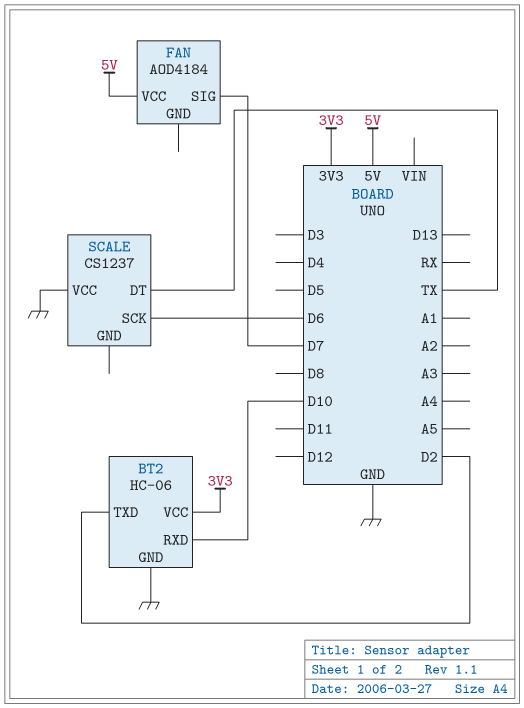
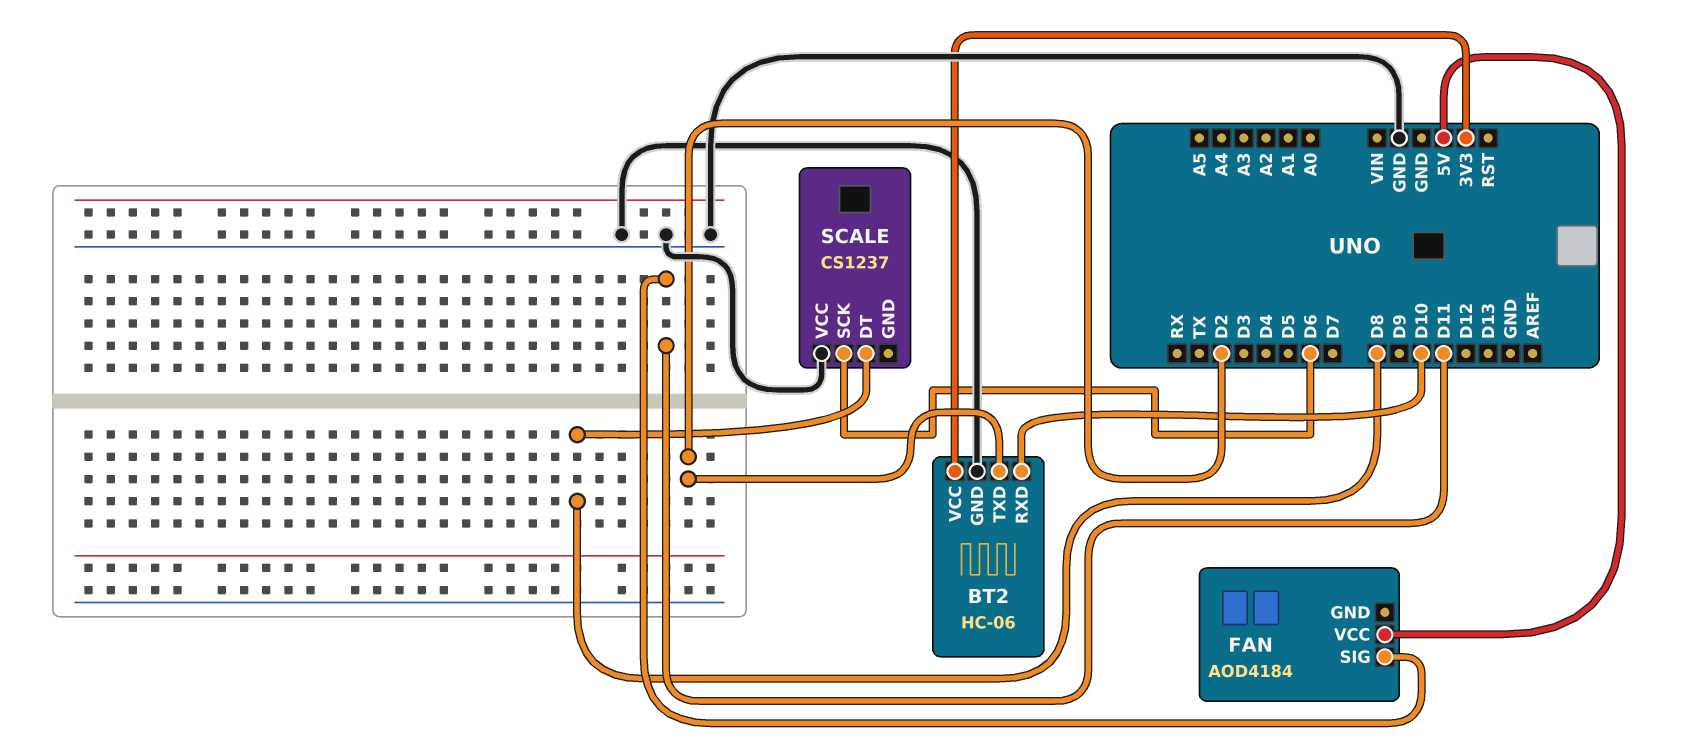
FAN pin SIG: D7 -> D11
SCALE pin DT: TX -> D8

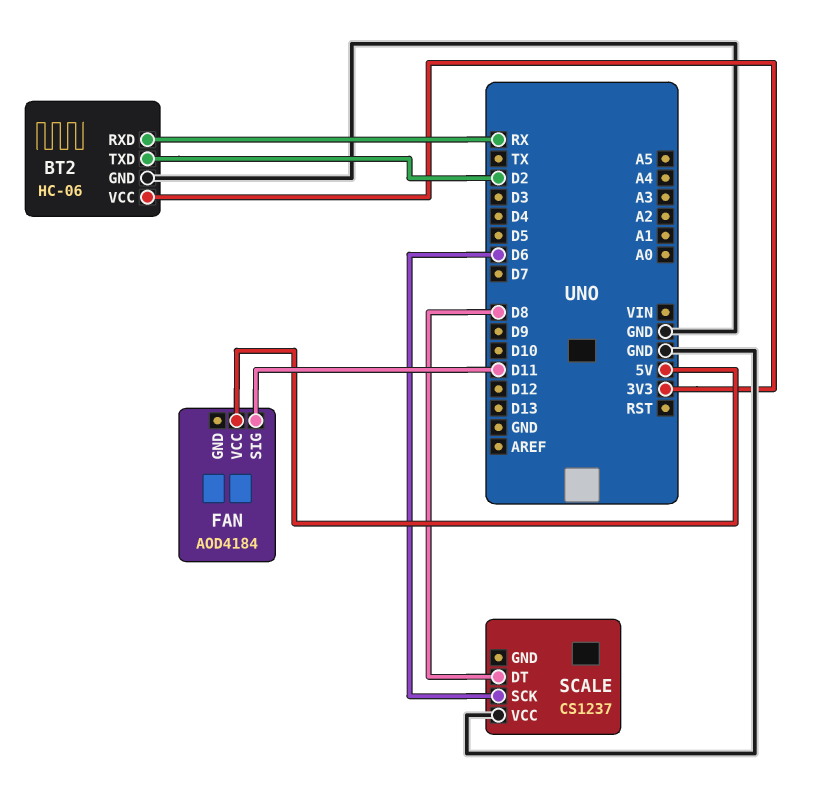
BT2 pin RXD: D10 -> RX

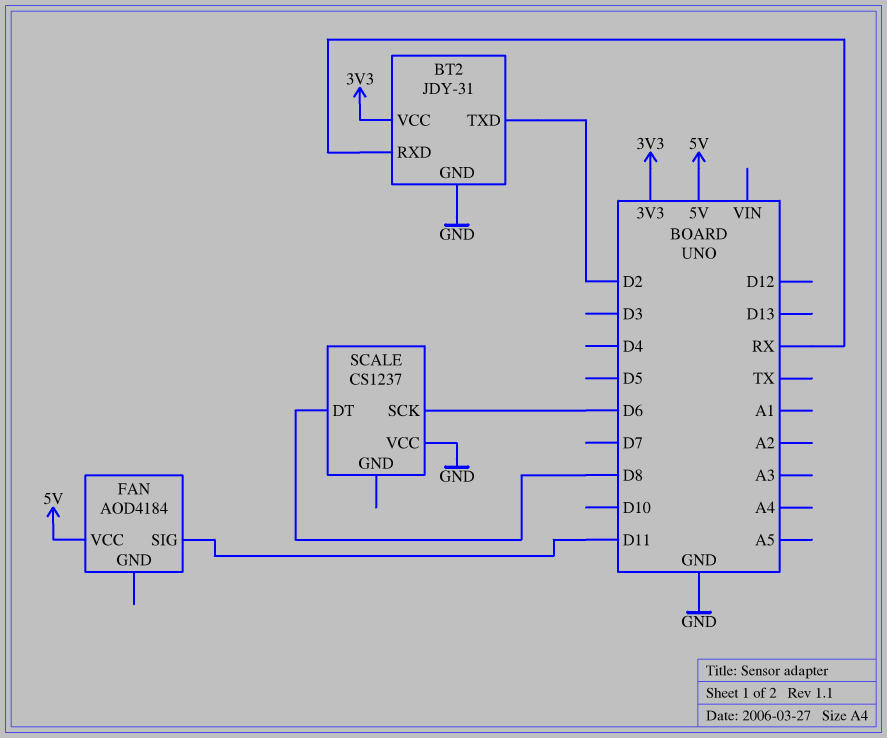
BT2: HC-06 -> JDY-31

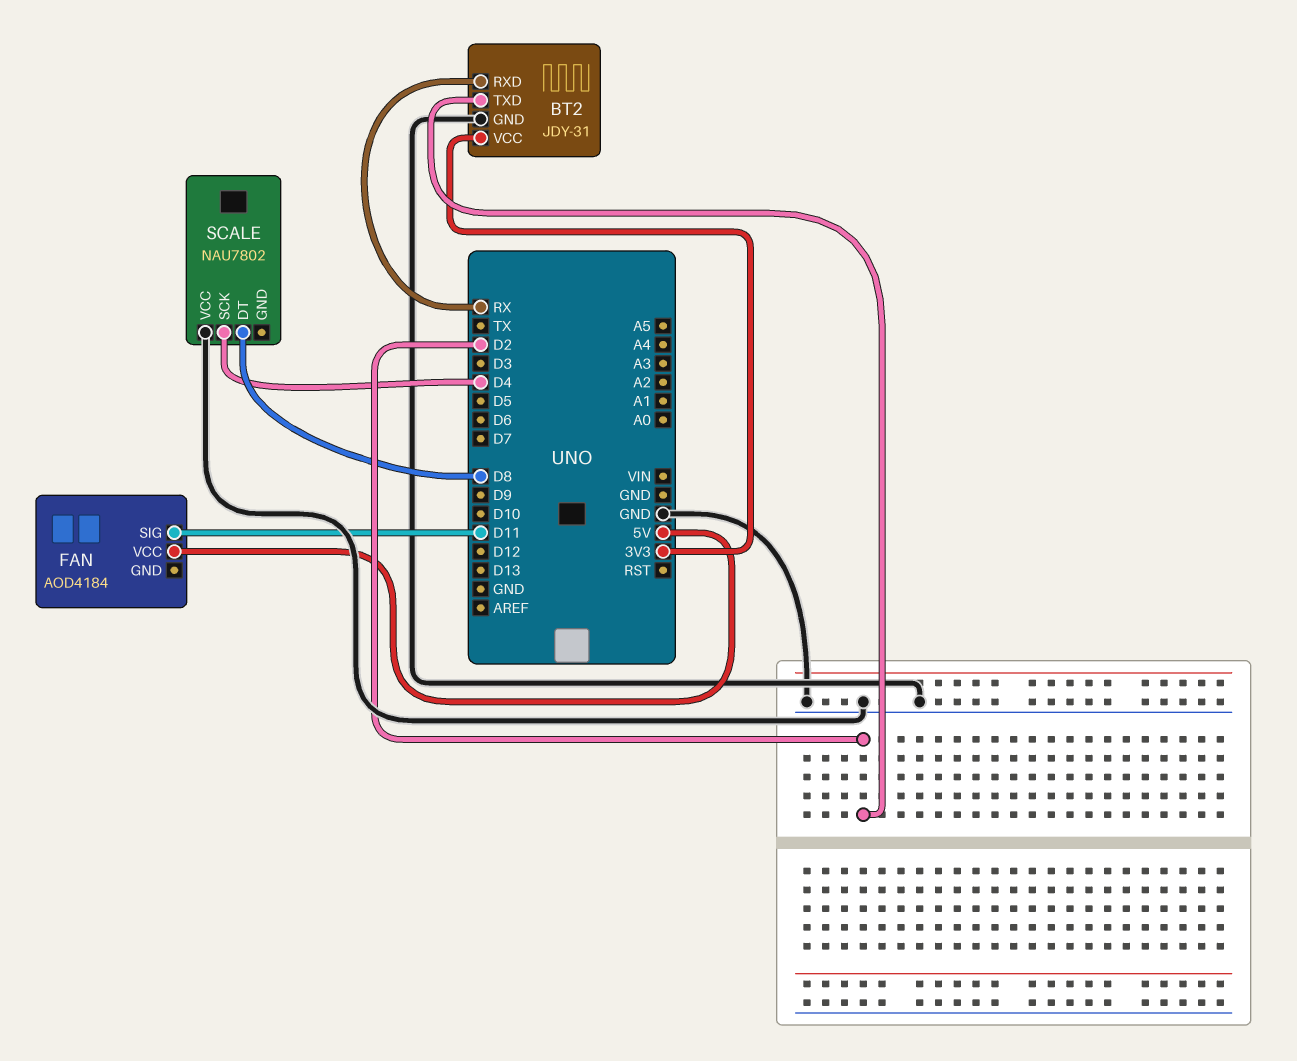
SCALE: CS1237 -> NAU7802
SCALE pin SCK: D6 -> D4

